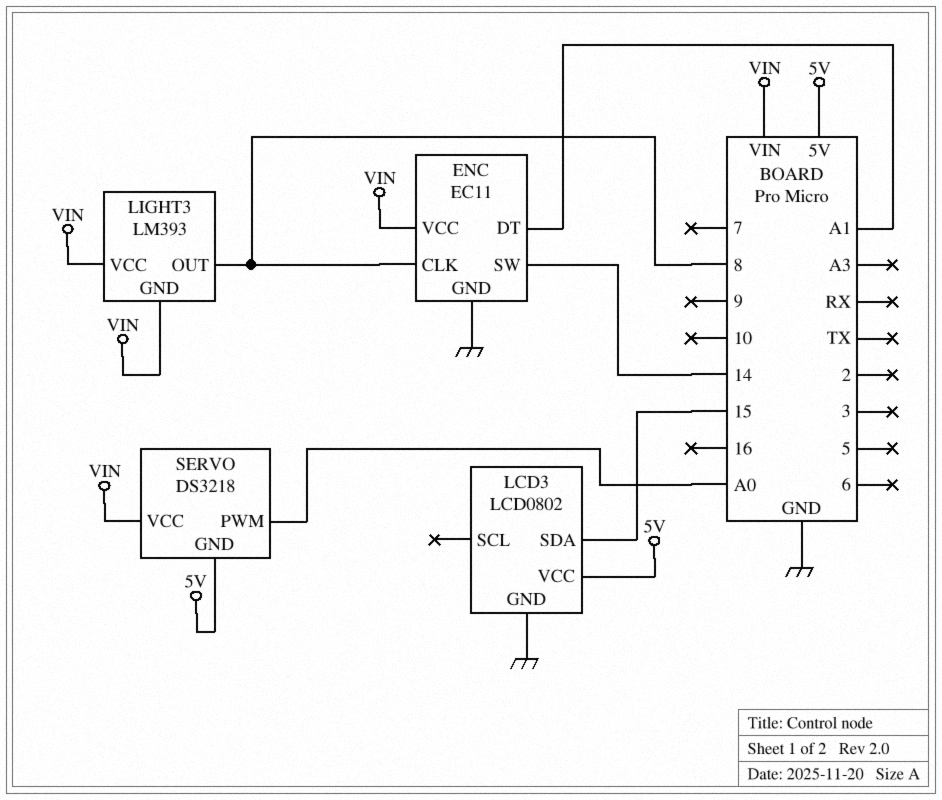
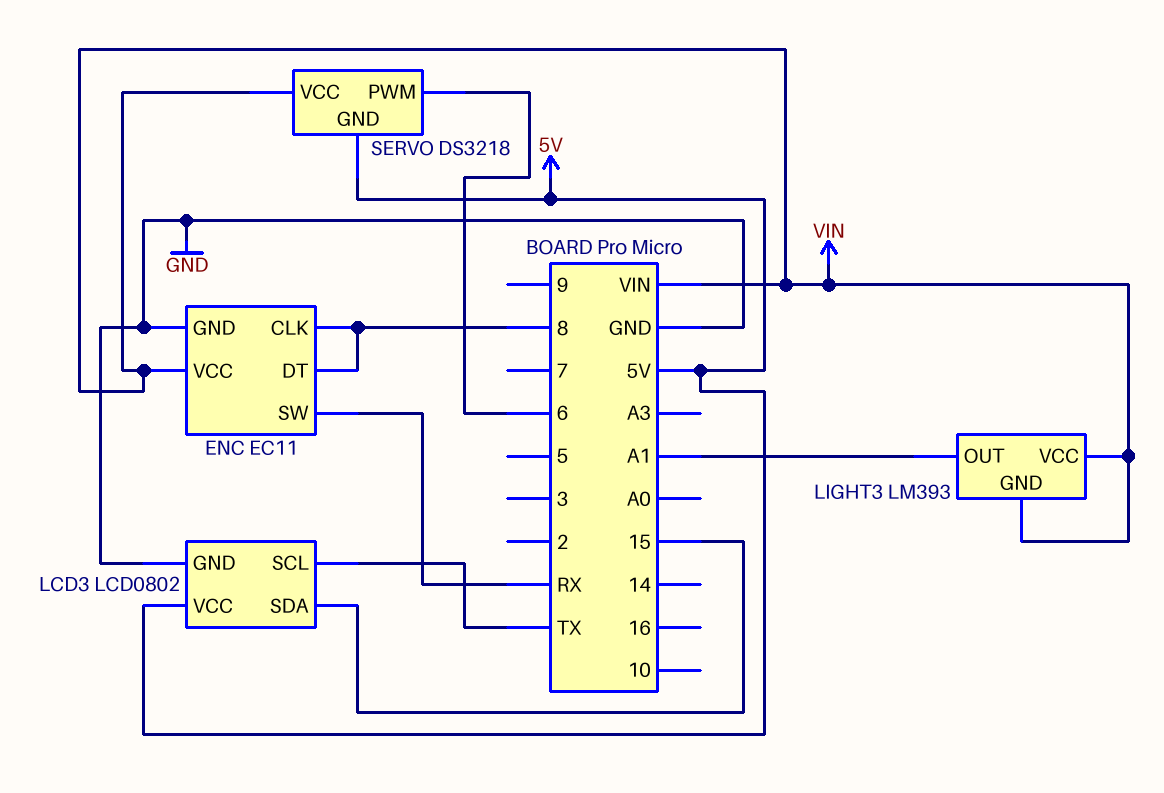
ENC pin DT: A1 -> 8
ENC pin SW: 14 -> RX
LCD3 pin SCL: none -> TX
LIGHT3 pin OUT: 8 -> A1
SERVO pin PWM: A0 -> 6

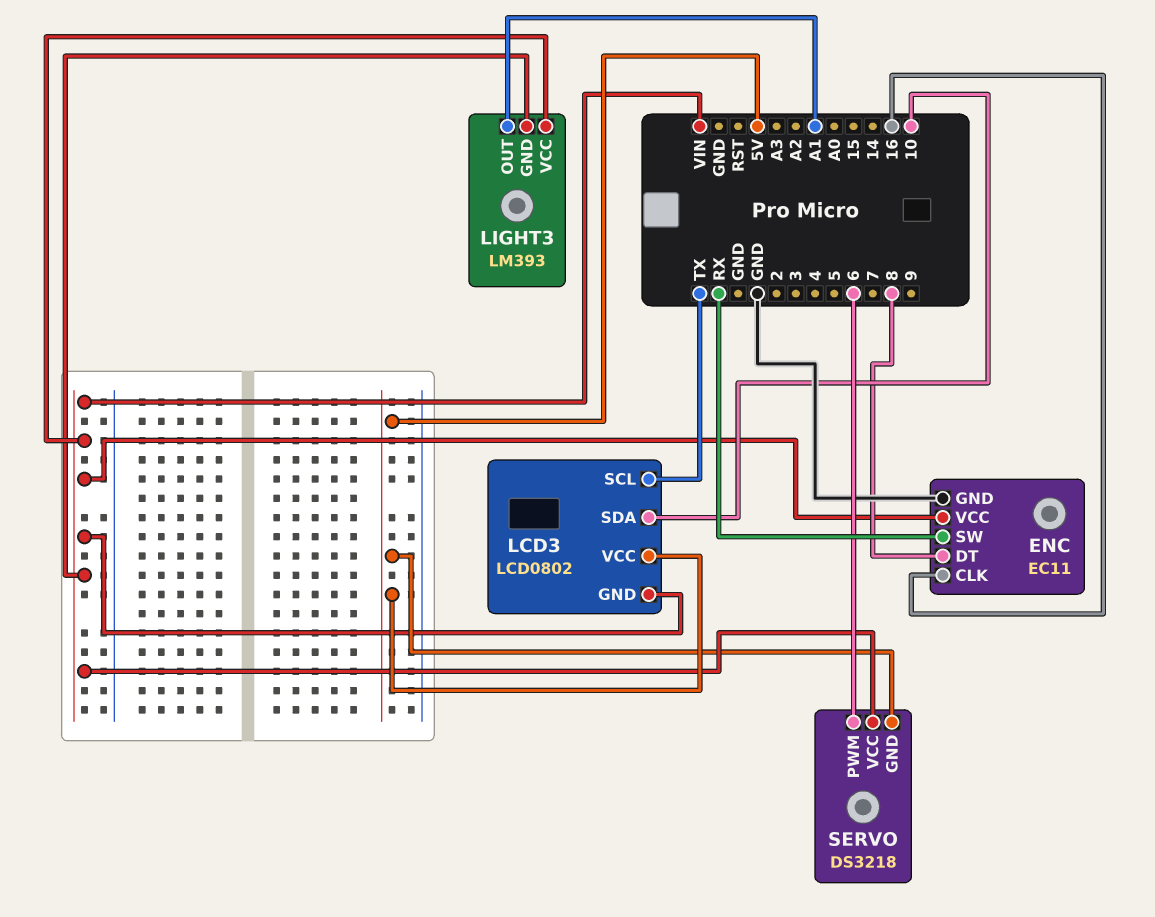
ENC pin CLK: 8 -> 16
LCD3 pin GND: GND -> VIN
LCD3 pin SDA: 15 -> 10

